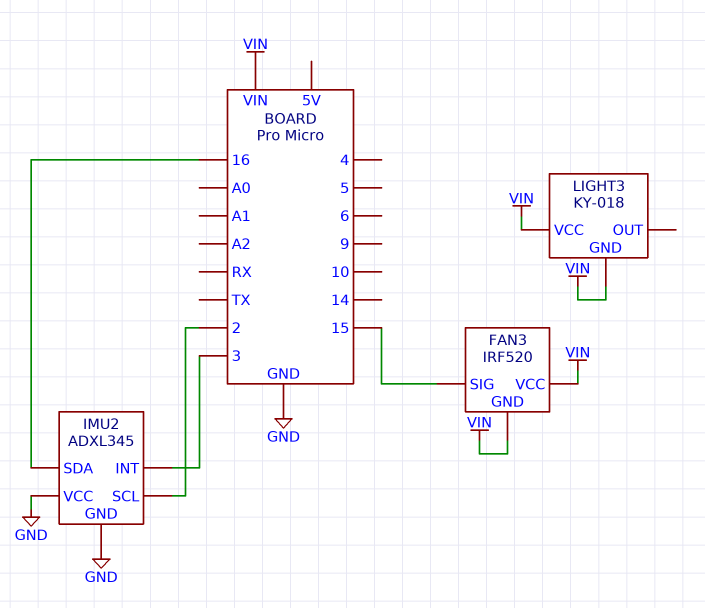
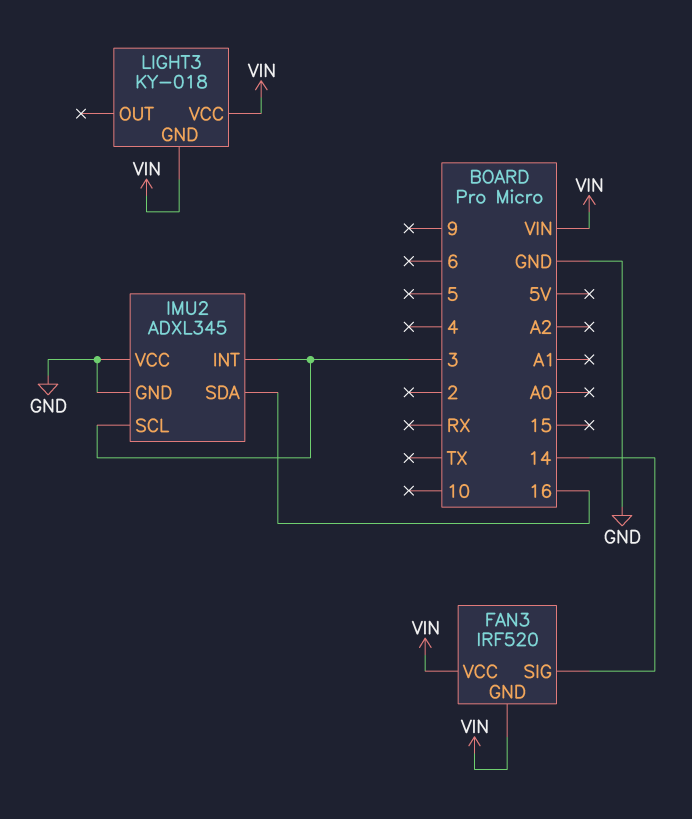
FAN3 pin SIG: 15 -> 14
IMU2 pin SCL: 2 -> 3

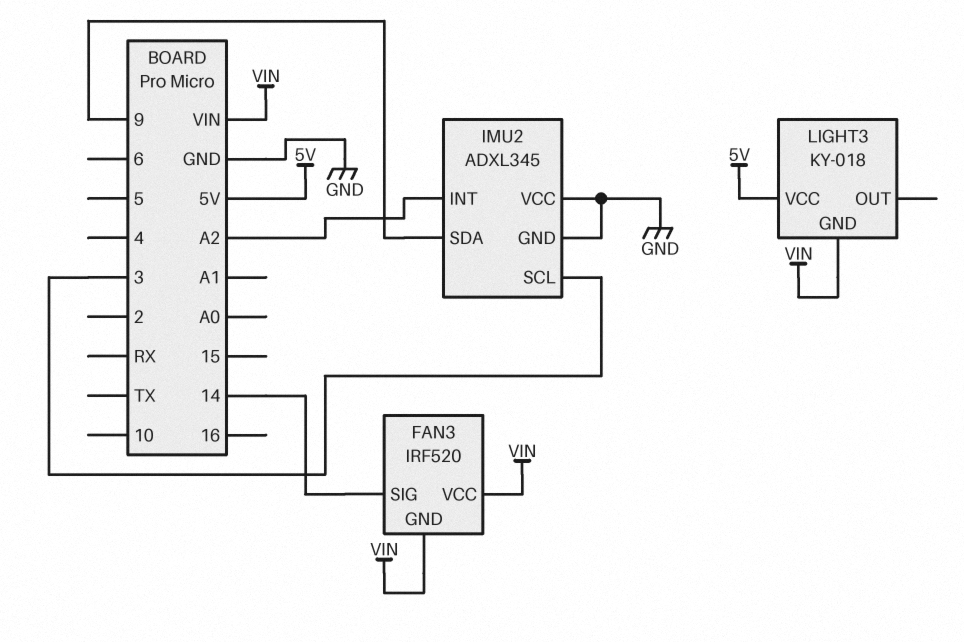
IMU2 pin INT: 3 -> A2
IMU2 pin SDA: 16 -> 9
LIGHT3 pin VCC: VIN -> 5V

